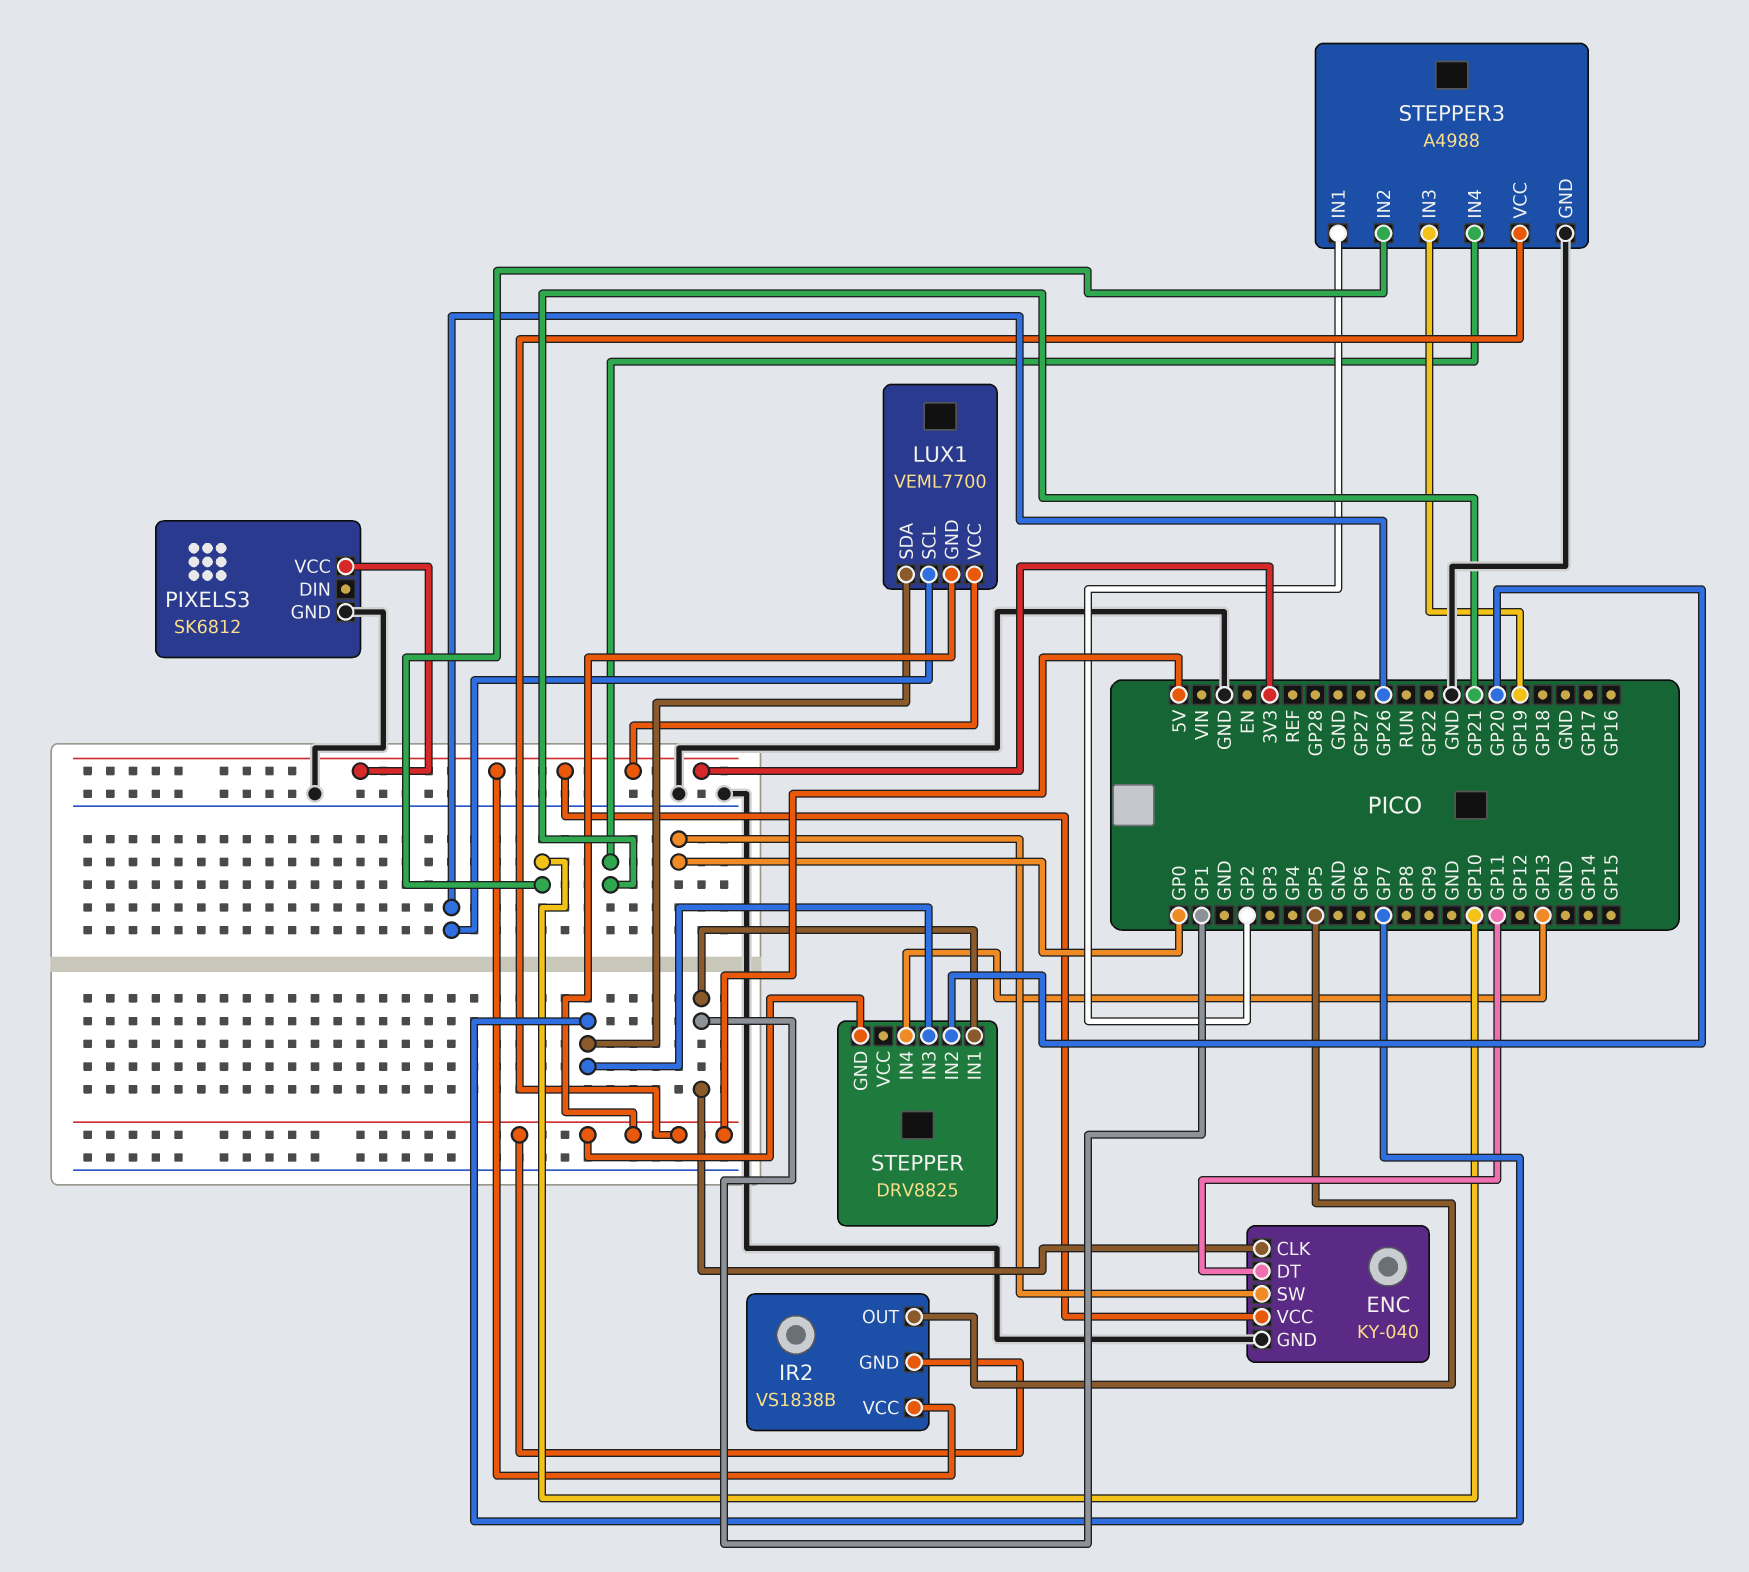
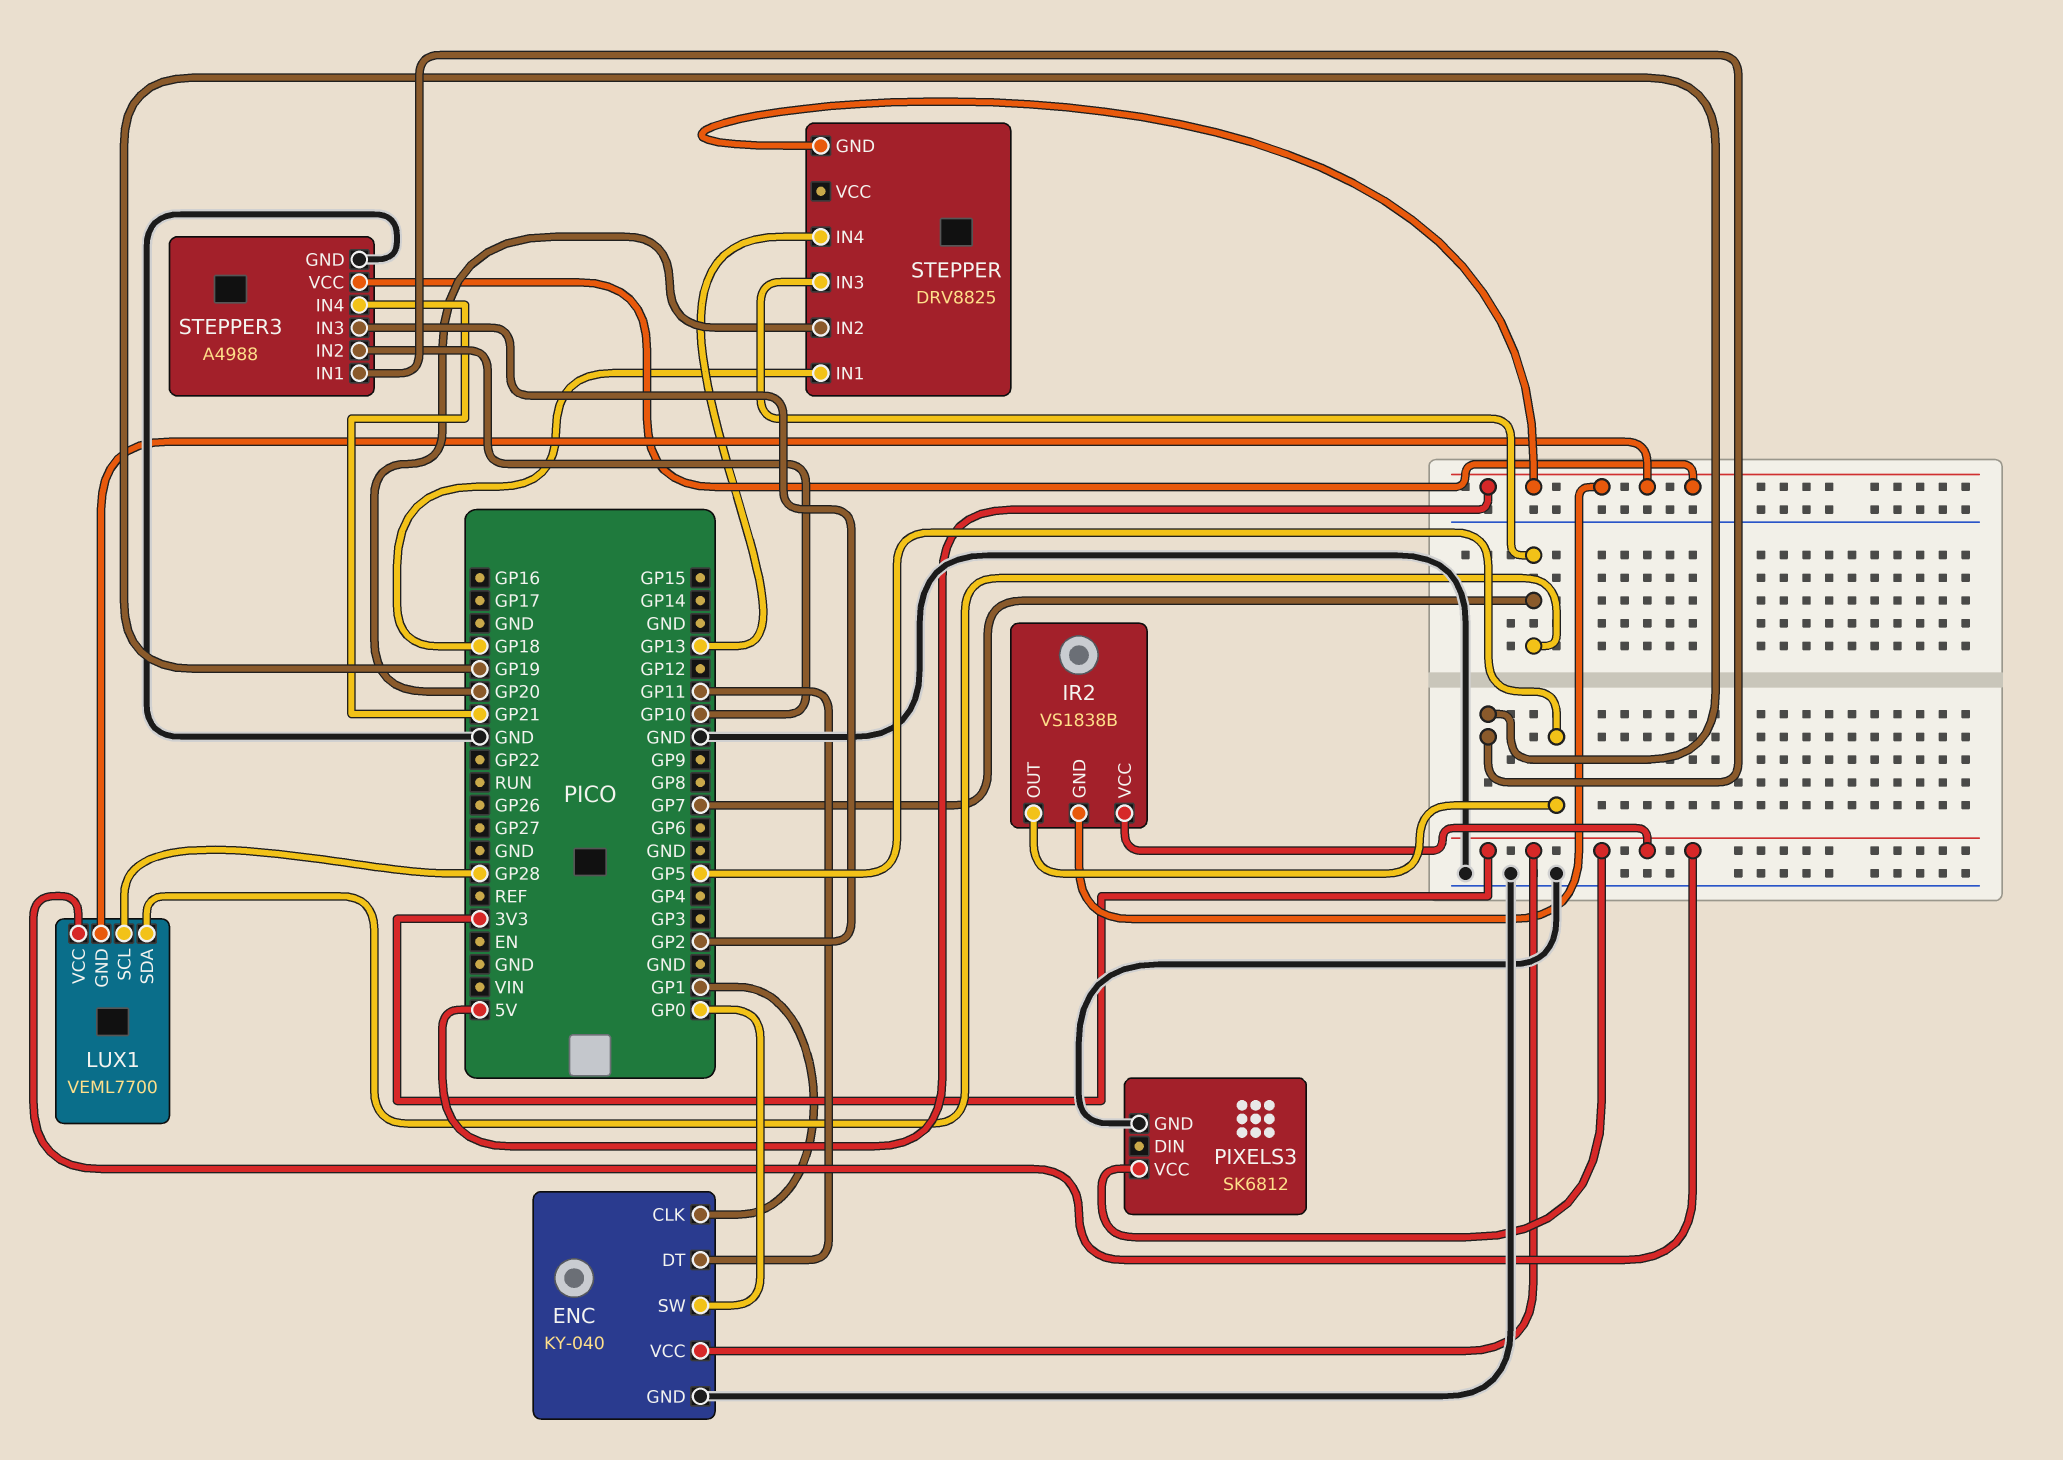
LUX1 pin SCL: GP26 -> GP28
STEPPER pin IN1: GP1 -> GP18
STEPPER3 pin IN1: GP2 -> GP19
STEPPER3 pin IN3: GP19 -> GP2

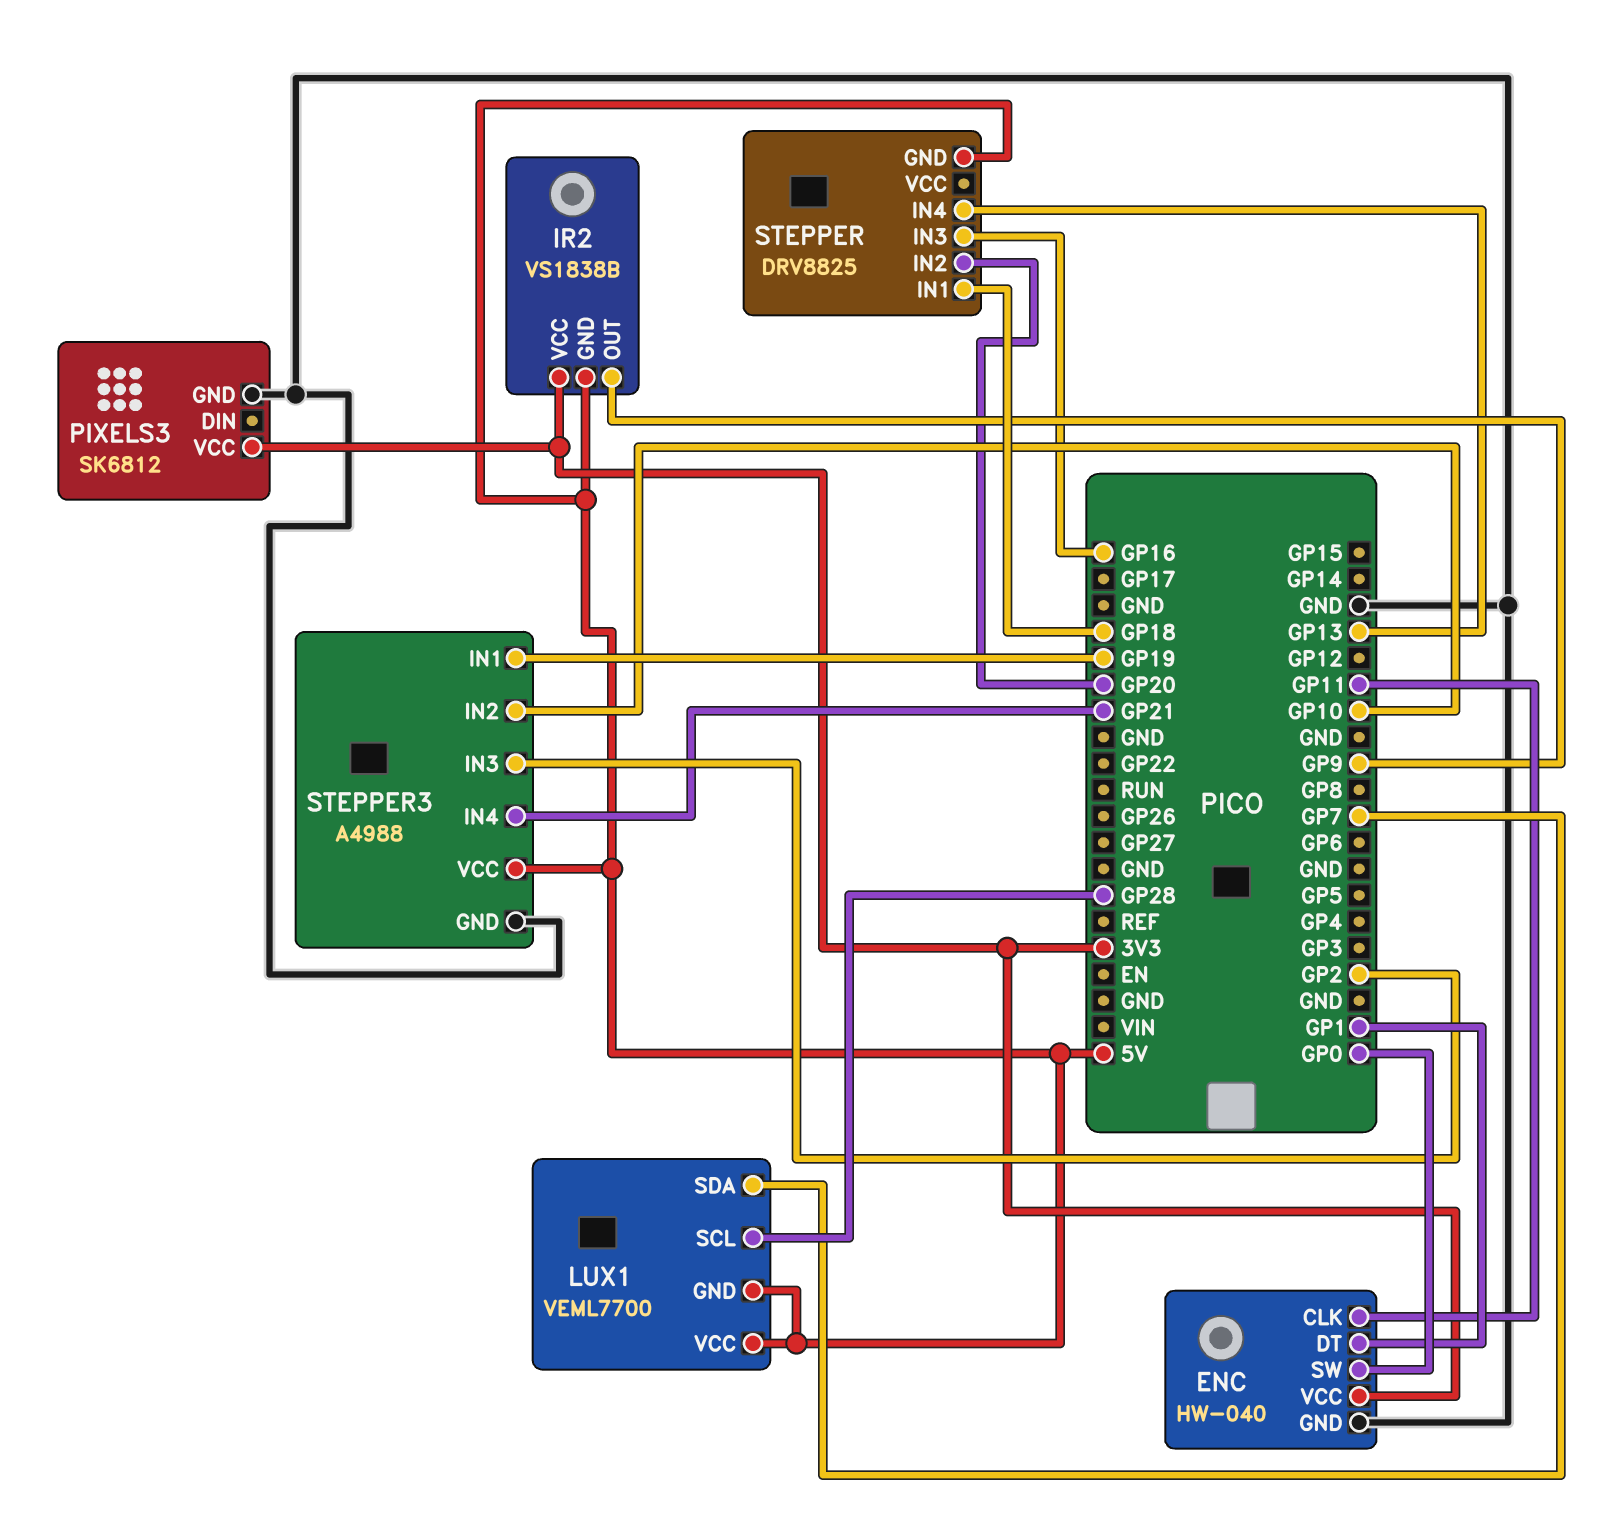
ENC: KY-040 -> HW-040
ENC pin CLK: GP1 -> GP11
ENC pin DT: GP11 -> GP1
IR2 pin OUT: GP5 -> GP9
LUX1 pin VCC: 3V3 -> 5V
STEPPER pin IN3: GP7 -> GP16

